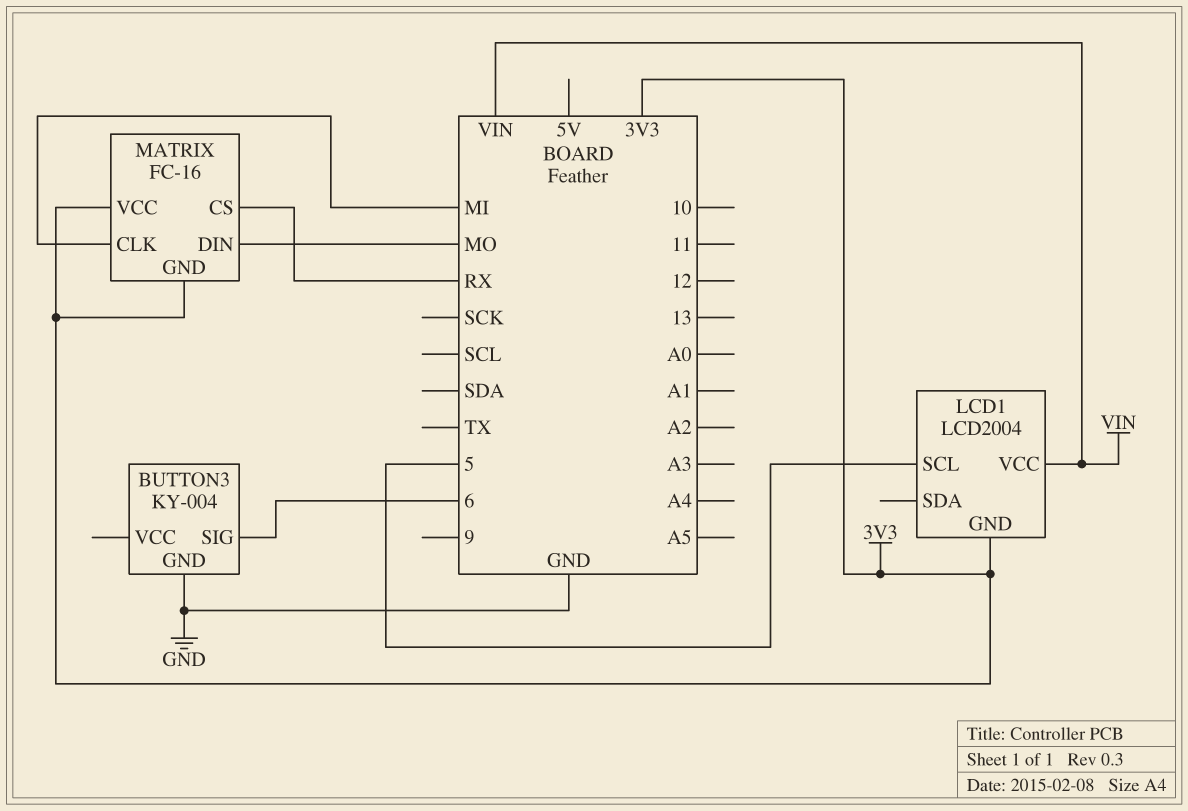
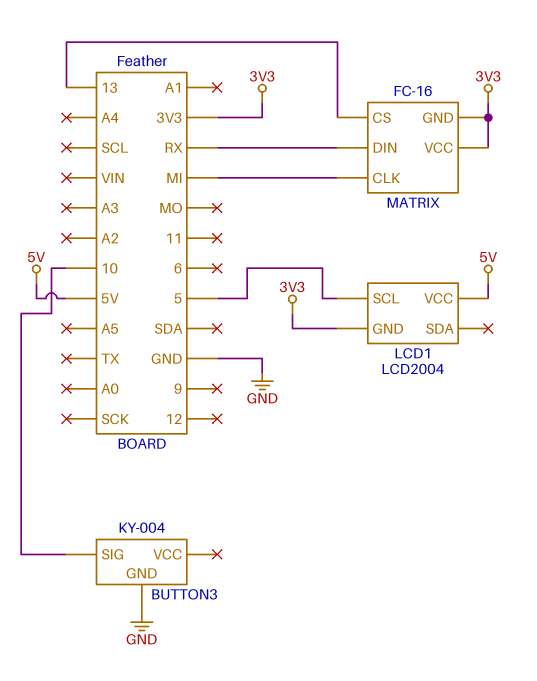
BUTTON3 pin SIG: 6 -> 10
LCD1 pin VCC: VIN -> 5V
MATRIX pin CS: RX -> 13
MATRIX pin DIN: MO -> RX

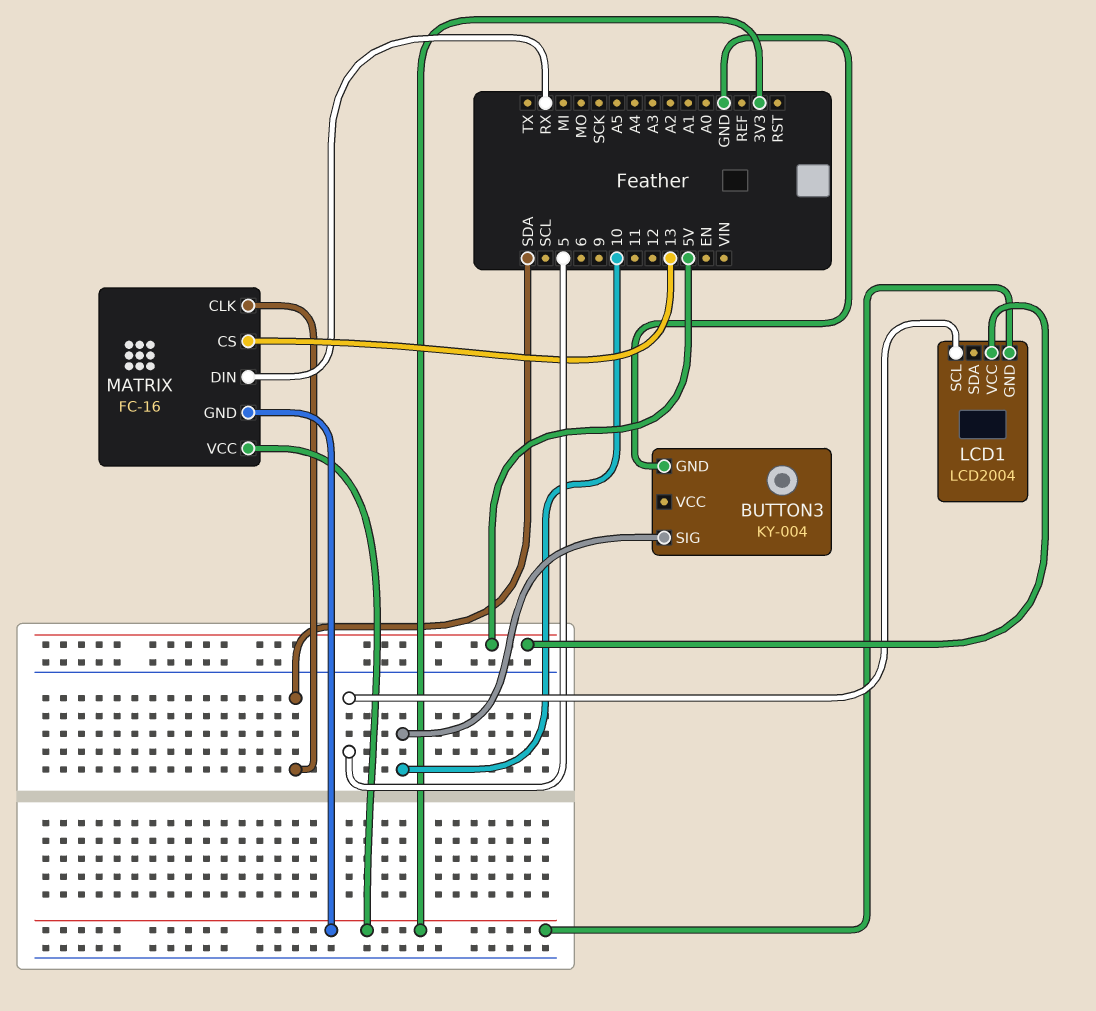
MATRIX pin CLK: MI -> SDA

